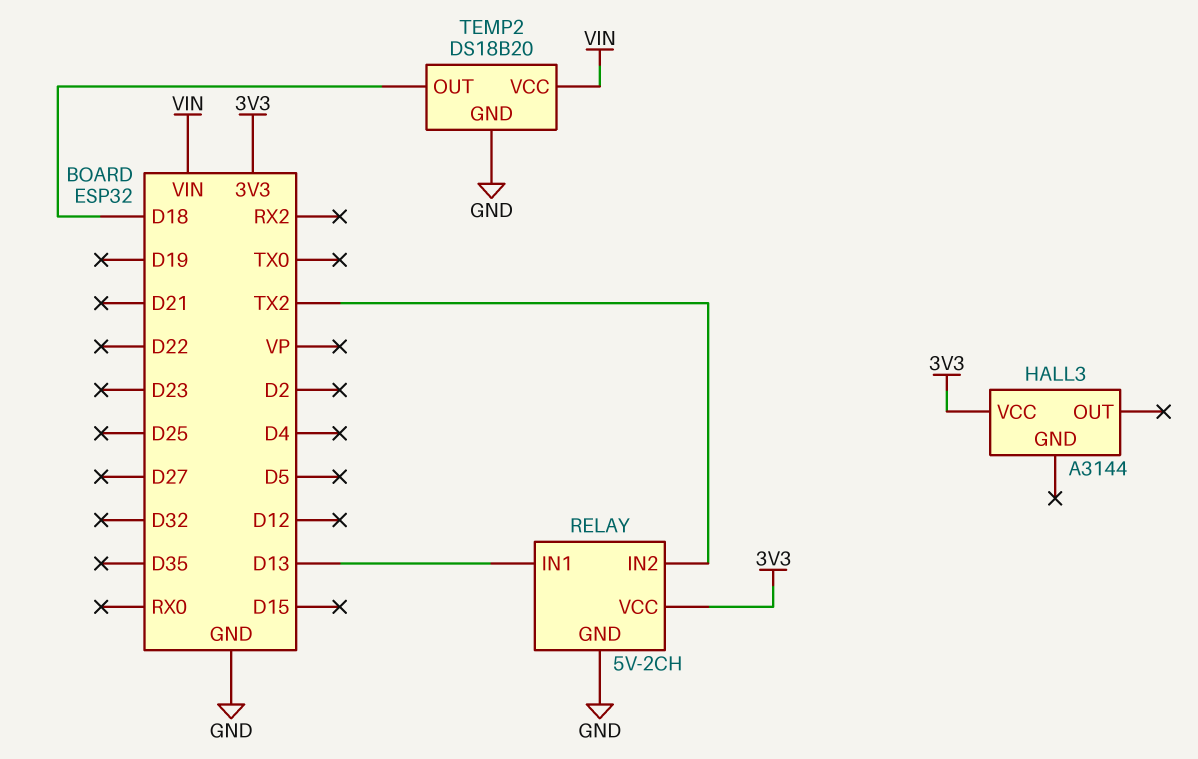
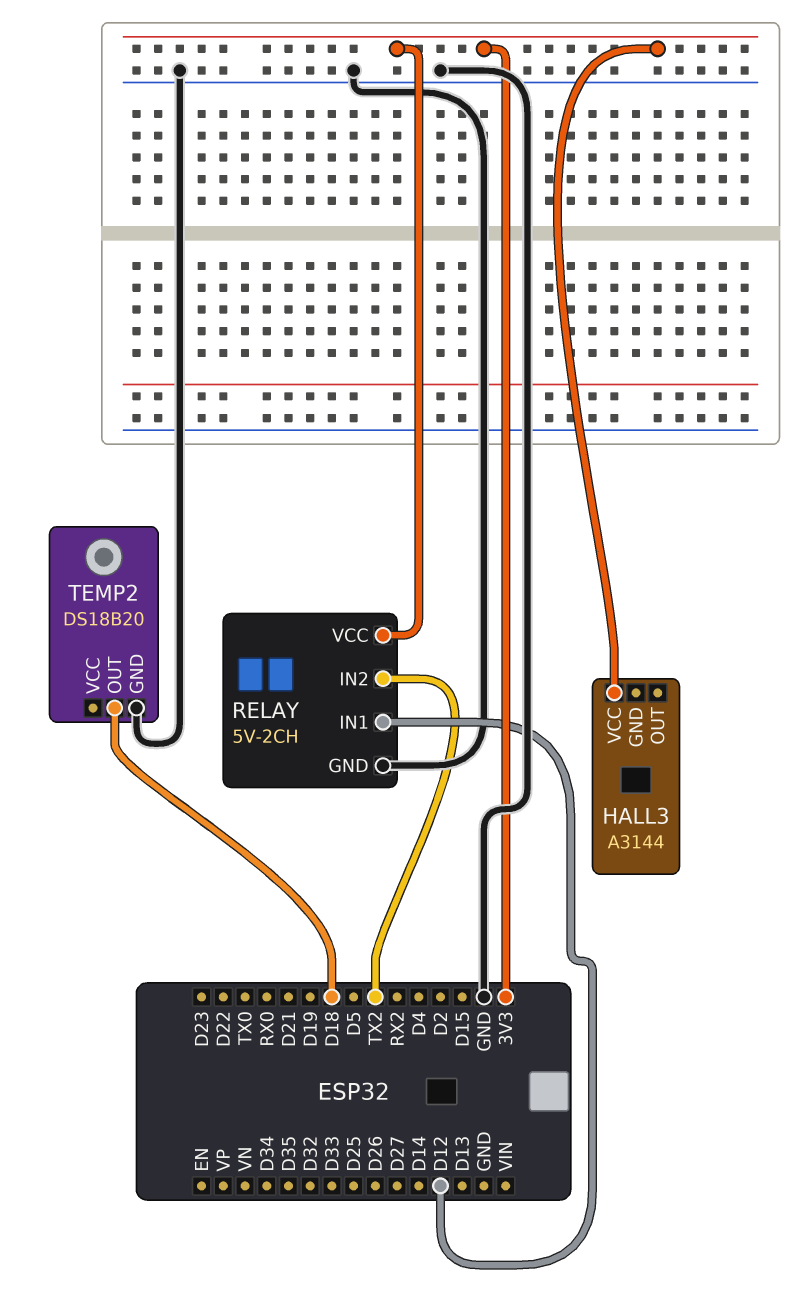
RELAY pin IN1: D13 -> D12
TEMP2 pin VCC: VIN -> none

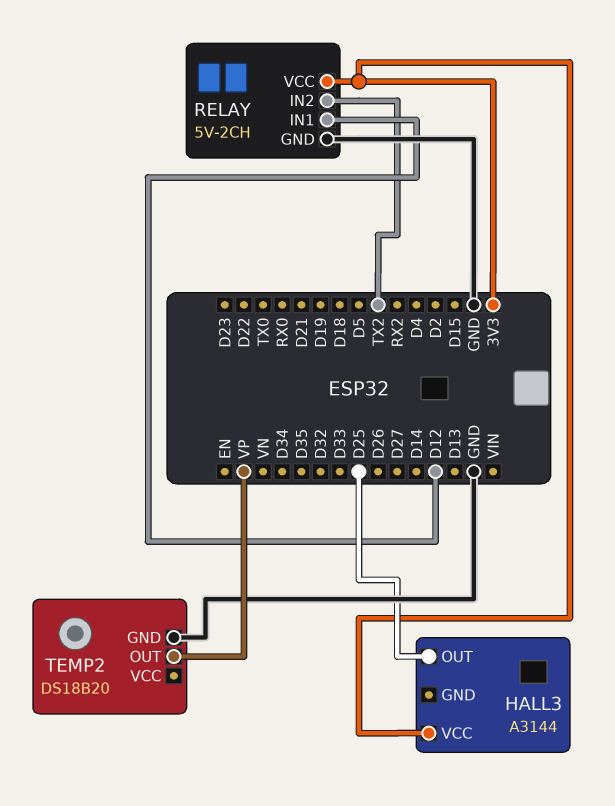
HALL3 pin OUT: none -> D25
TEMP2 pin OUT: D18 -> VP

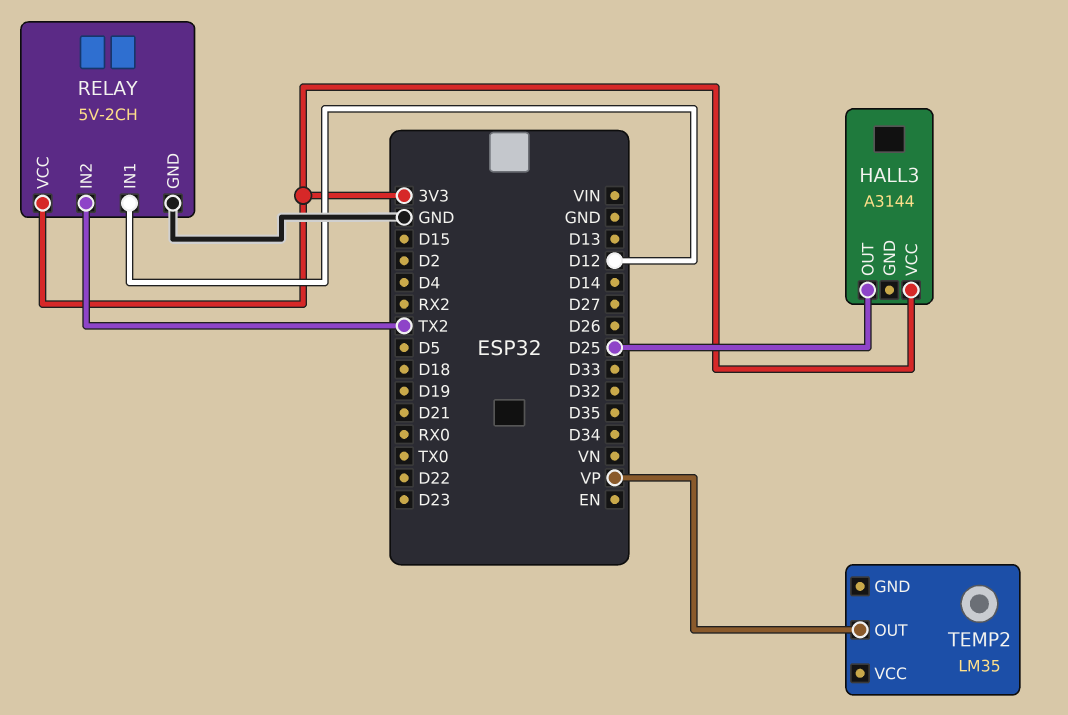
TEMP2: DS18B20 -> LM35
TEMP2 pin GND: GND -> none

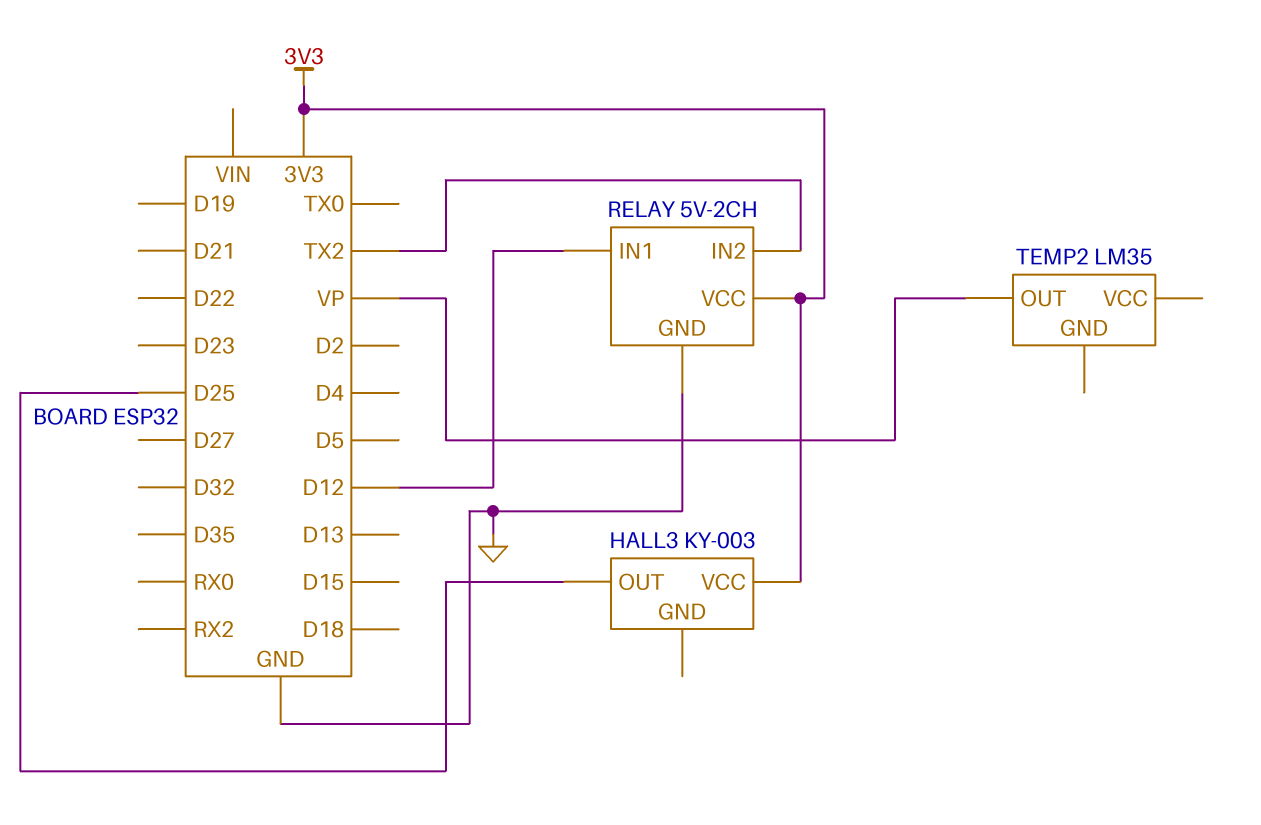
HALL3: A3144 -> KY-003

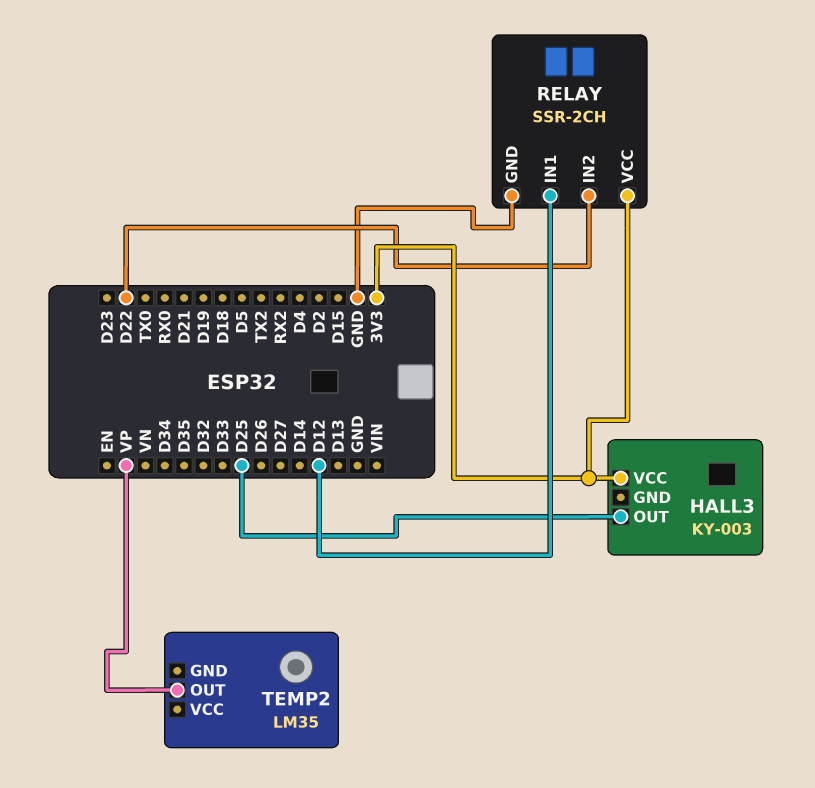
RELAY: 5V-2CH -> SSR-2CH
RELAY pin IN2: TX2 -> D22

